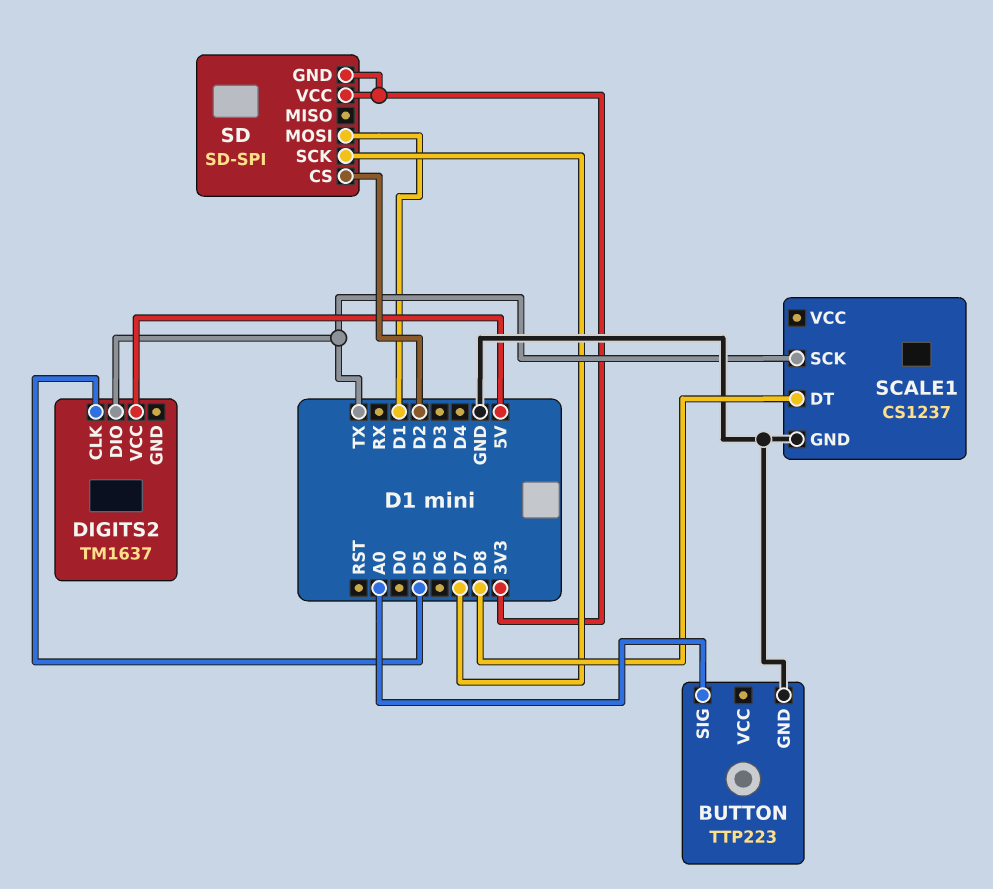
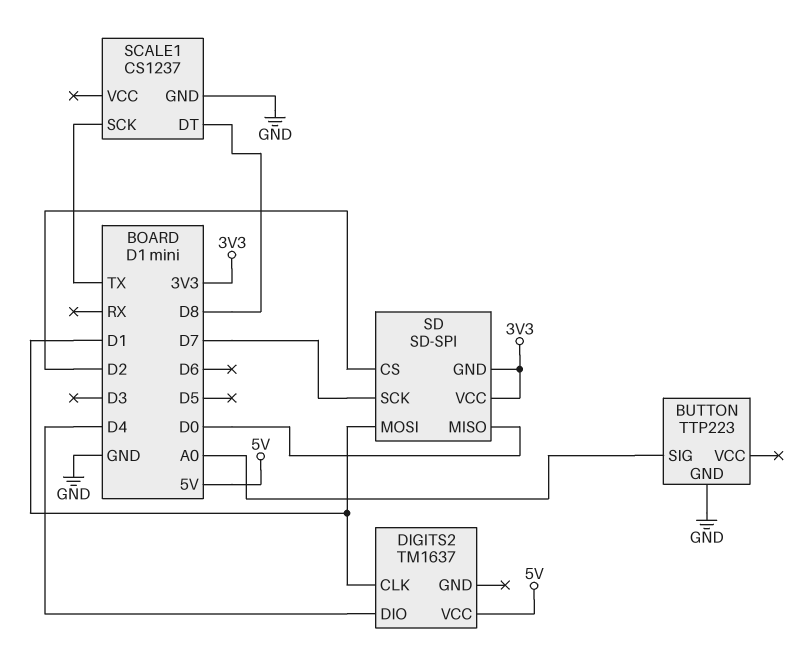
DIGITS2 pin CLK: D5 -> D1
DIGITS2 pin DIO: TX -> D4
SD pin MISO: none -> D0

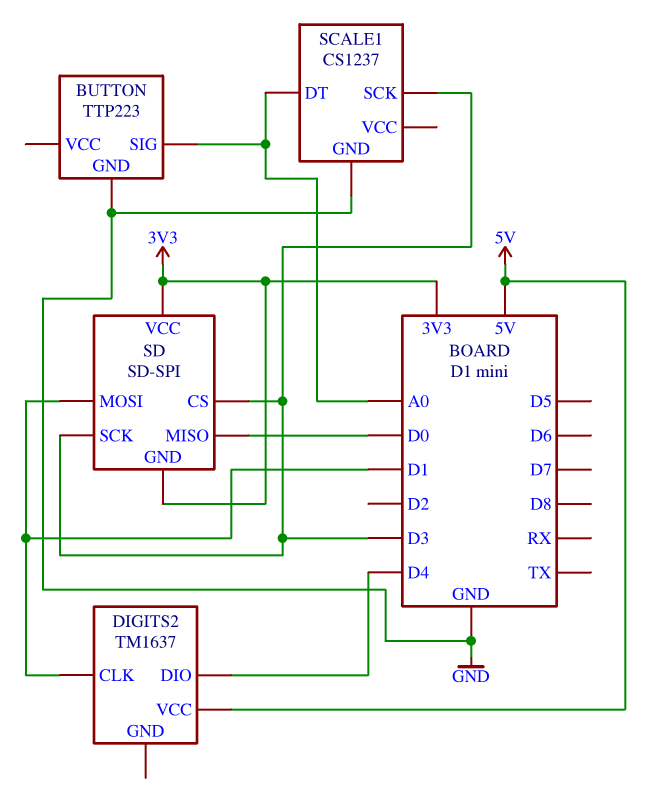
SCALE1 pin DT: D8 -> A0
SCALE1 pin SCK: TX -> D3
SD pin CS: D2 -> D3
SD pin SCK: D7 -> D3

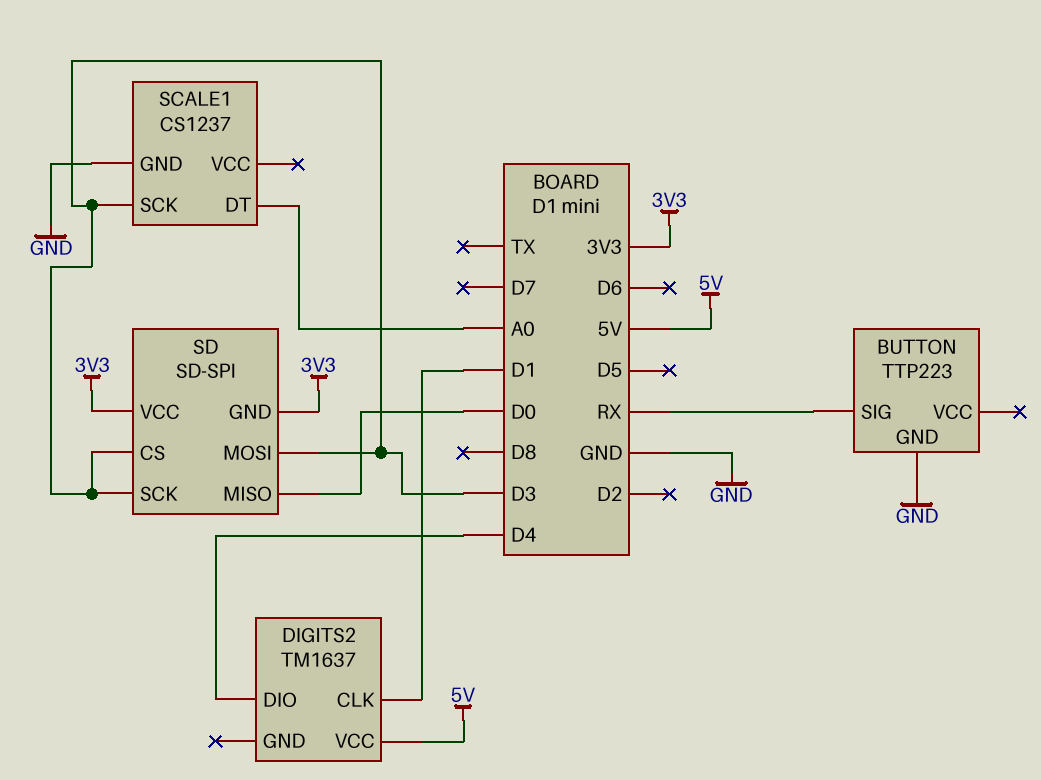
BUTTON pin SIG: A0 -> RX
SD pin MOSI: D1 -> D3

